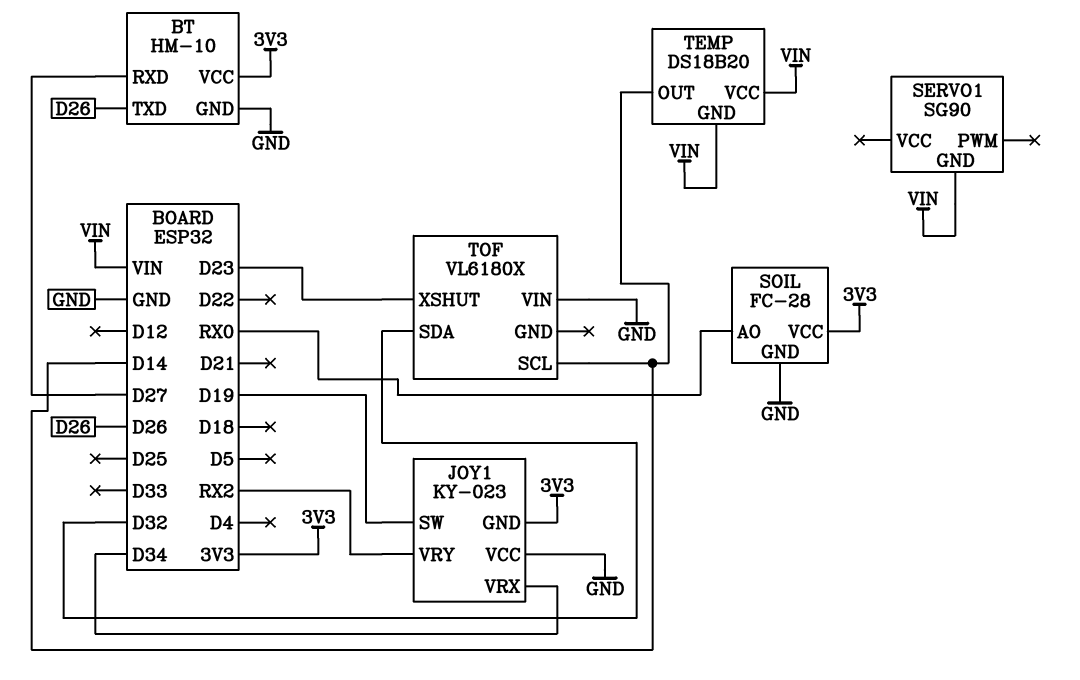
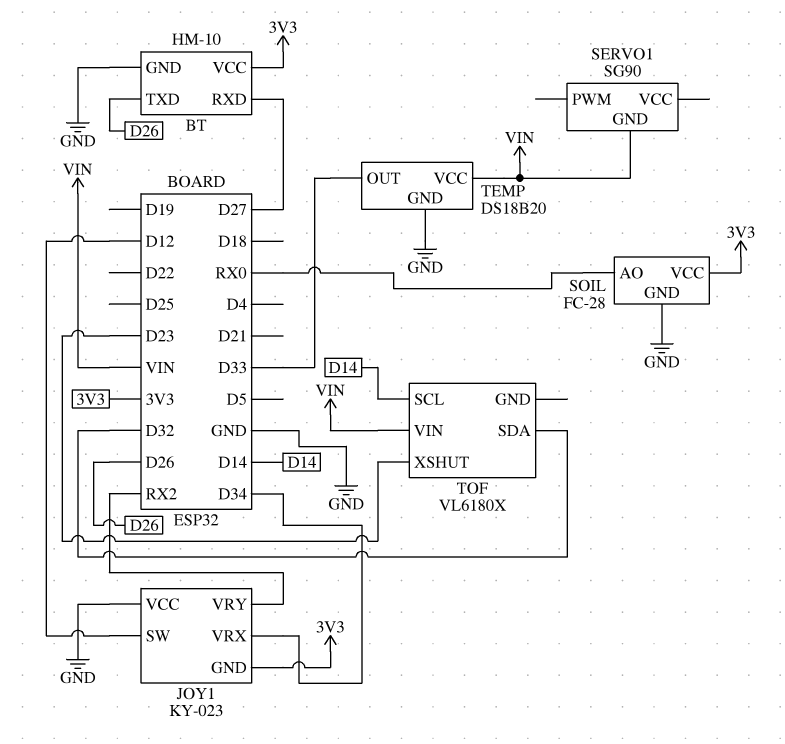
JOY1 pin SW: D19 -> D12
TEMP pin GND: VIN -> GND
TEMP pin OUT: D14 -> D33
TOF pin VIN: GND -> VIN

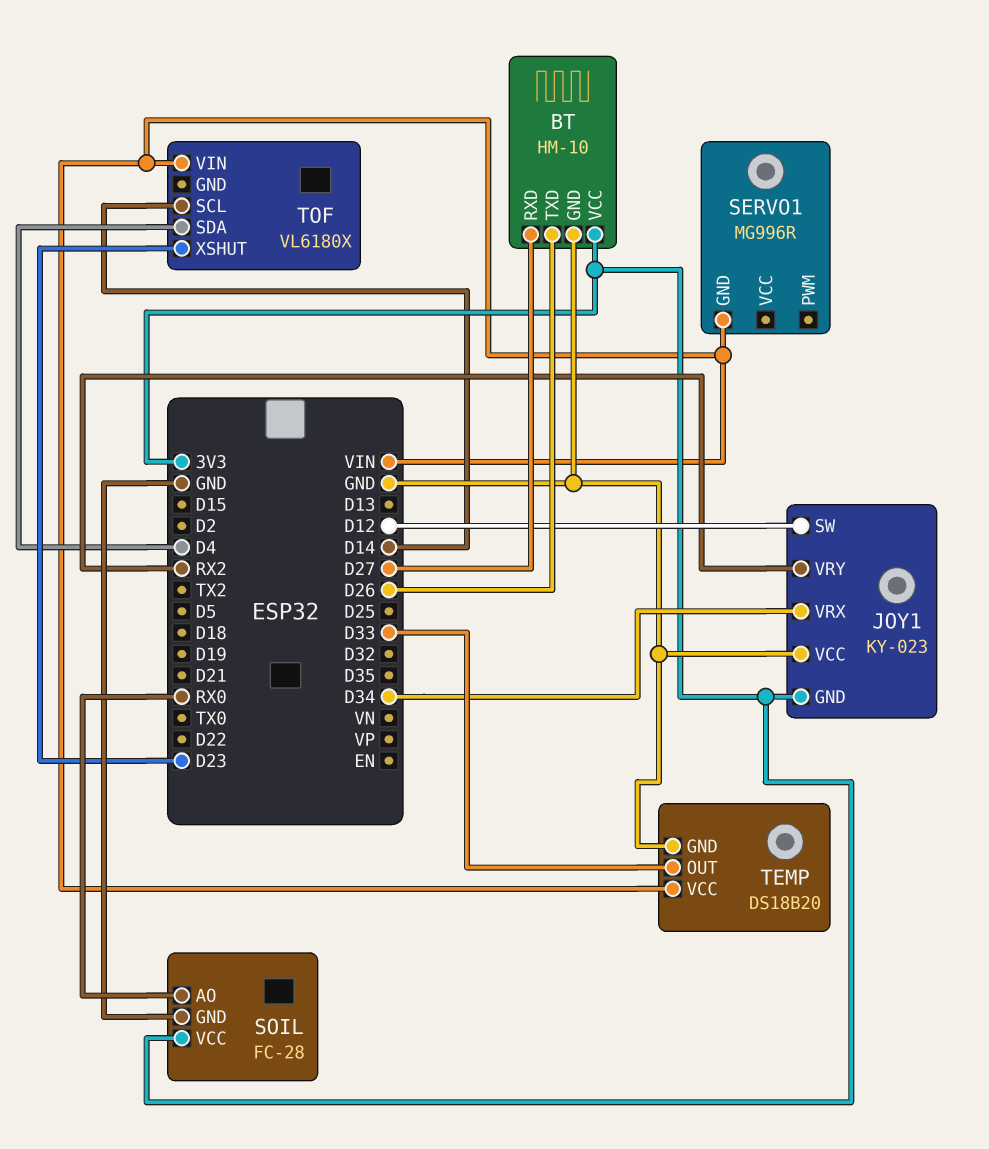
SERVO1: SG90 -> MG996R
TOF pin SDA: D32 -> D4

